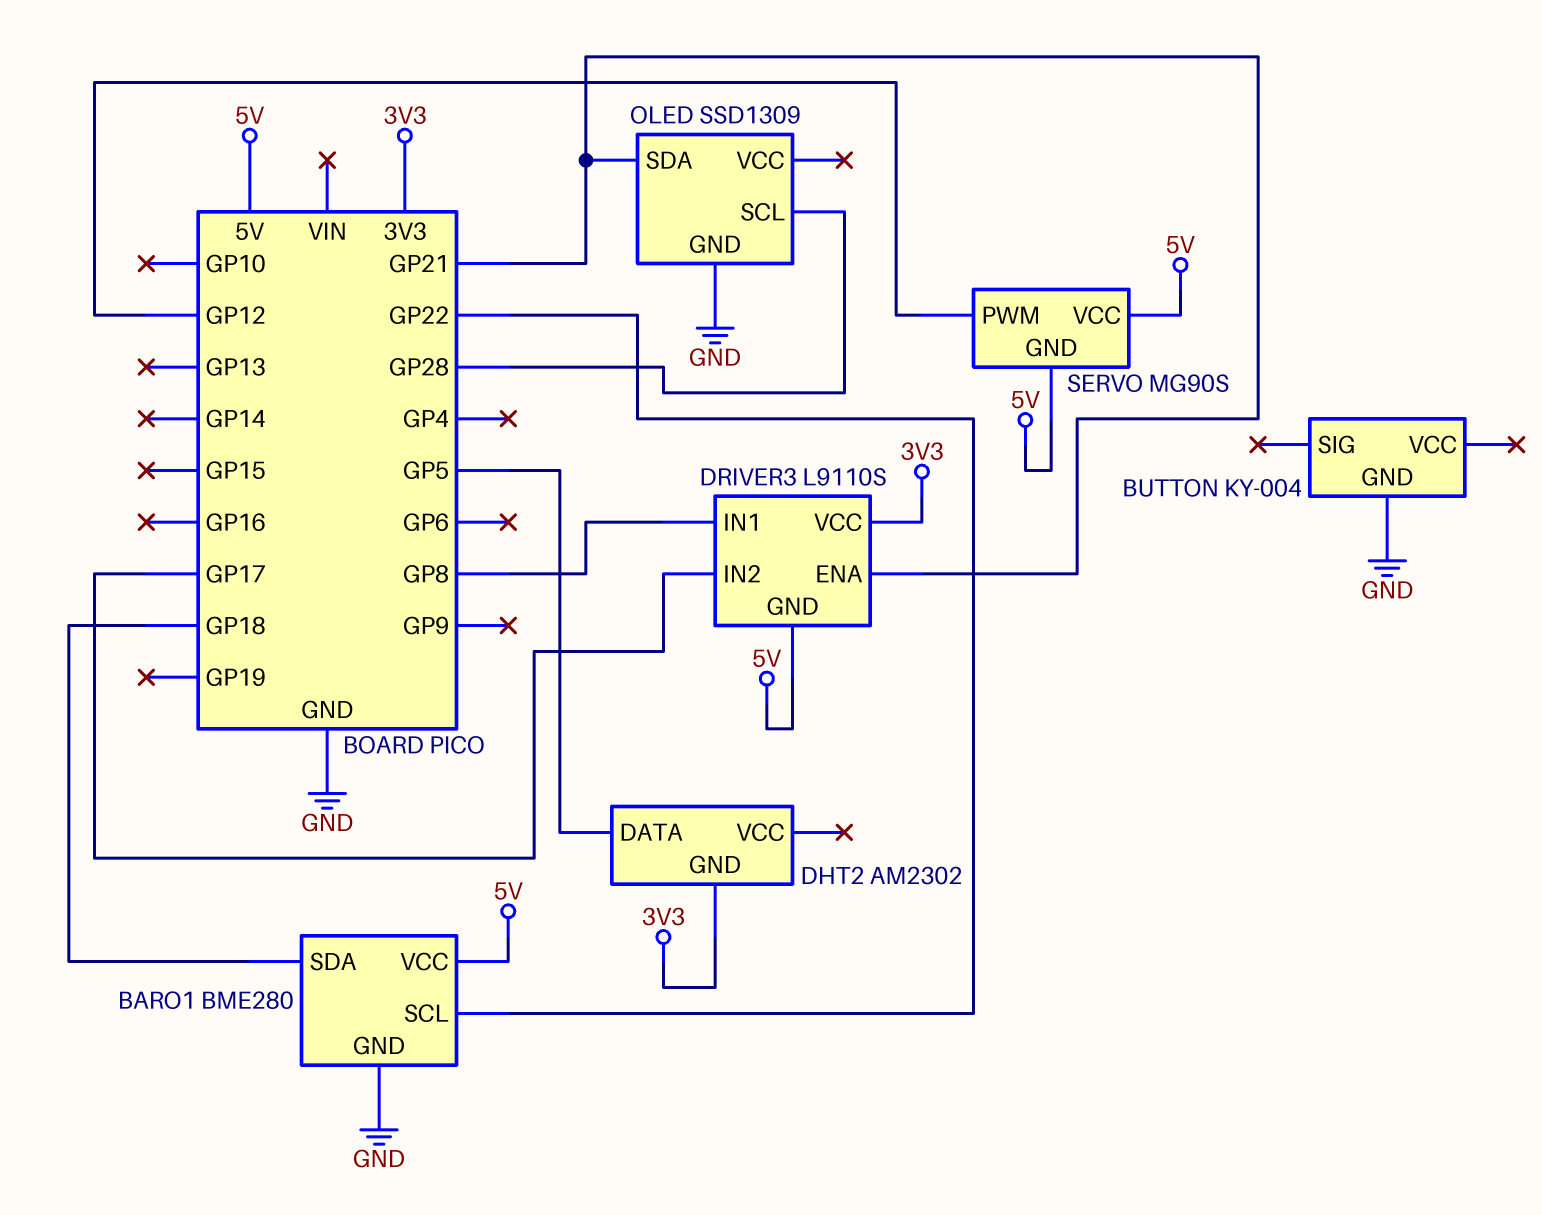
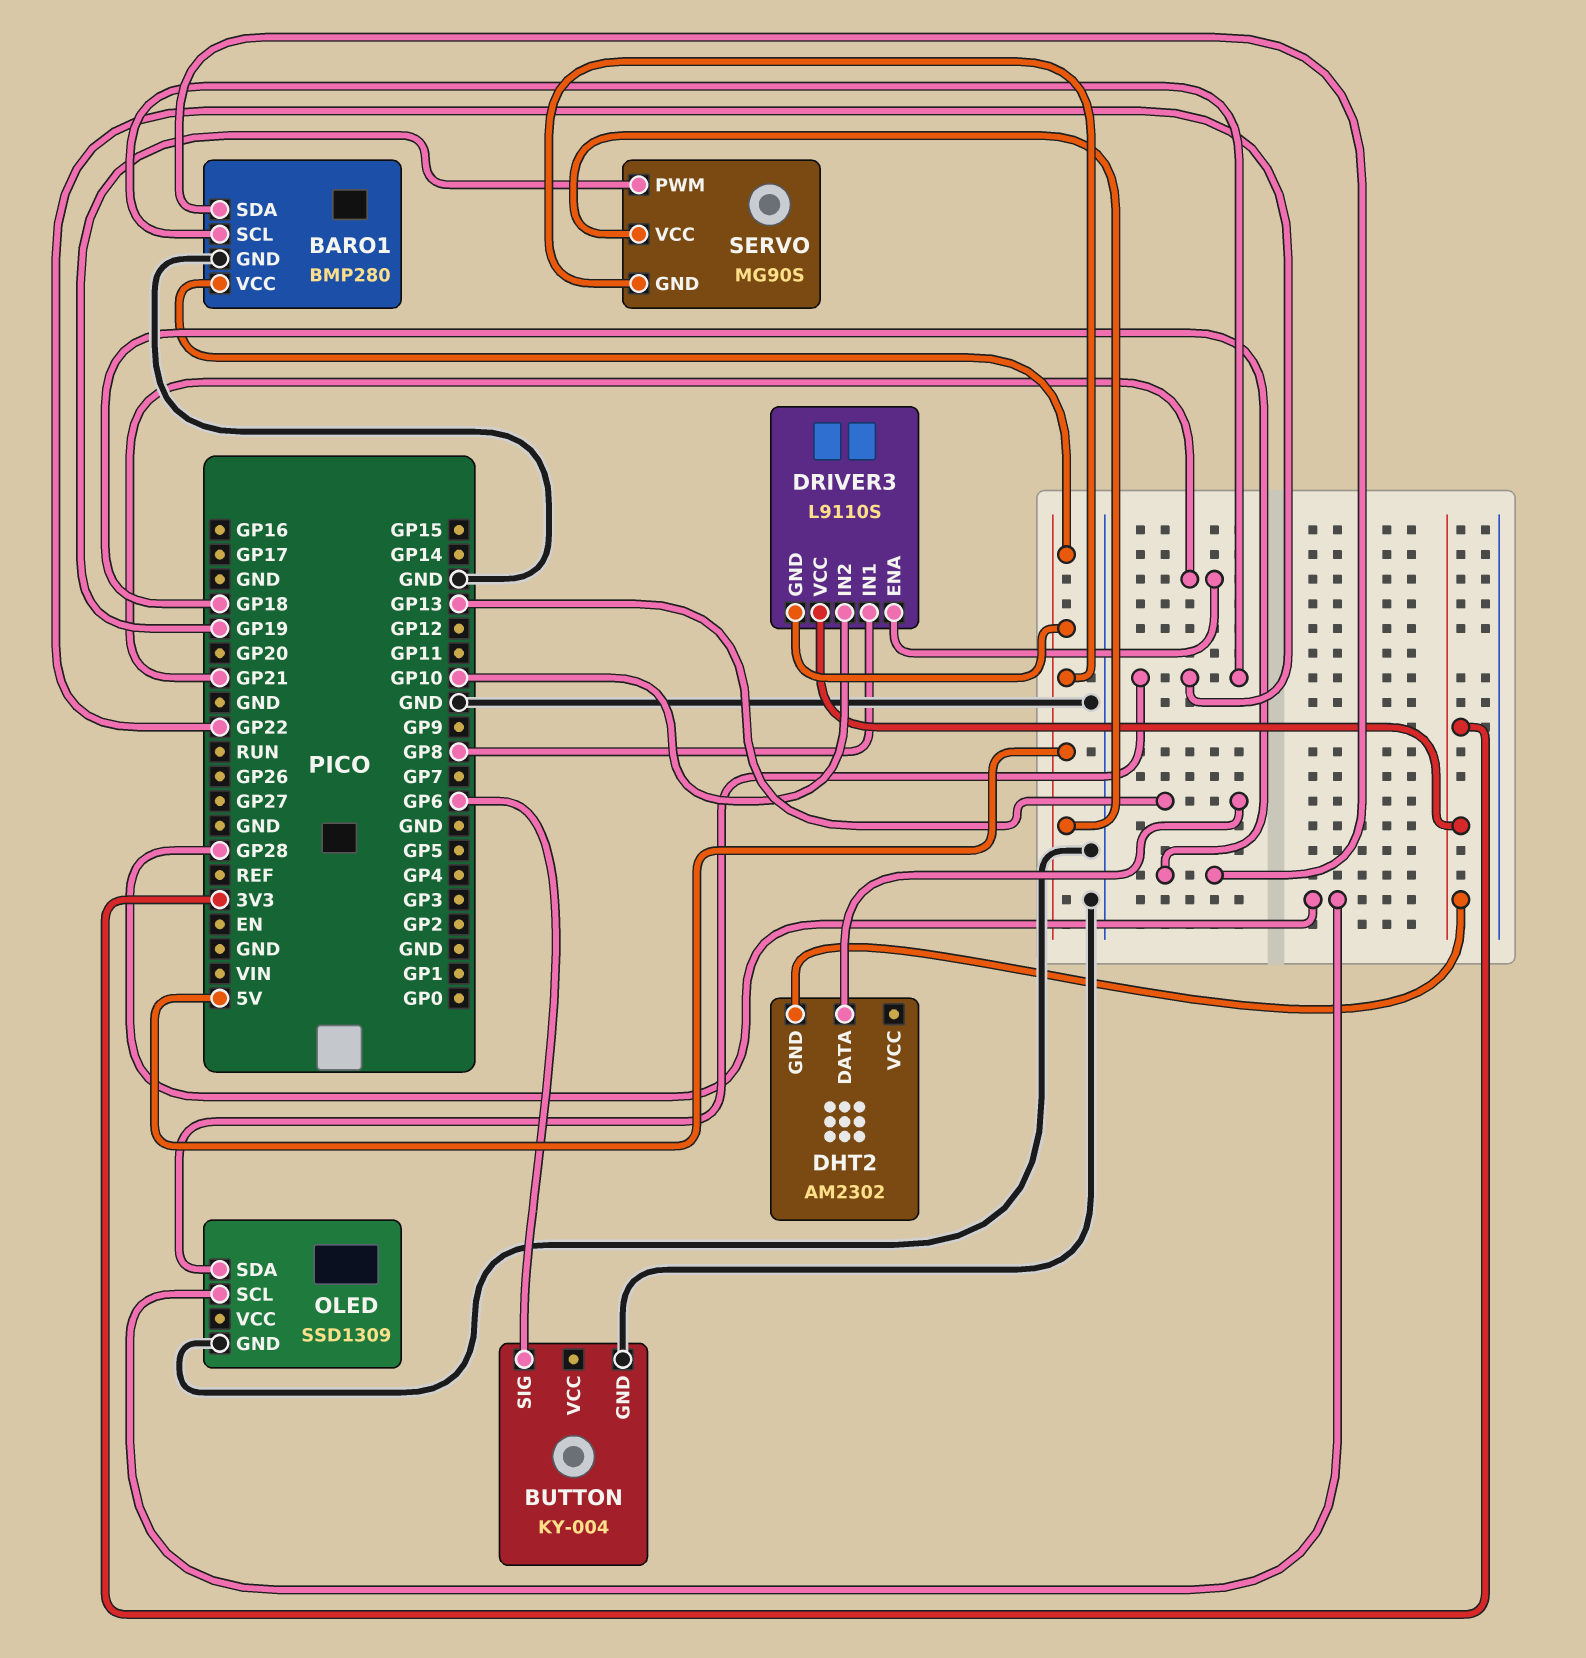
BARO1: BME280 -> BMP280
BUTTON pin SIG: none -> GP6
DHT2 pin DATA: GP5 -> GP13
DRIVER3 pin IN2: GP17 -> GP10
OLED pin SDA: GP21 -> GP22
SERVO pin PWM: GP12 -> GP19

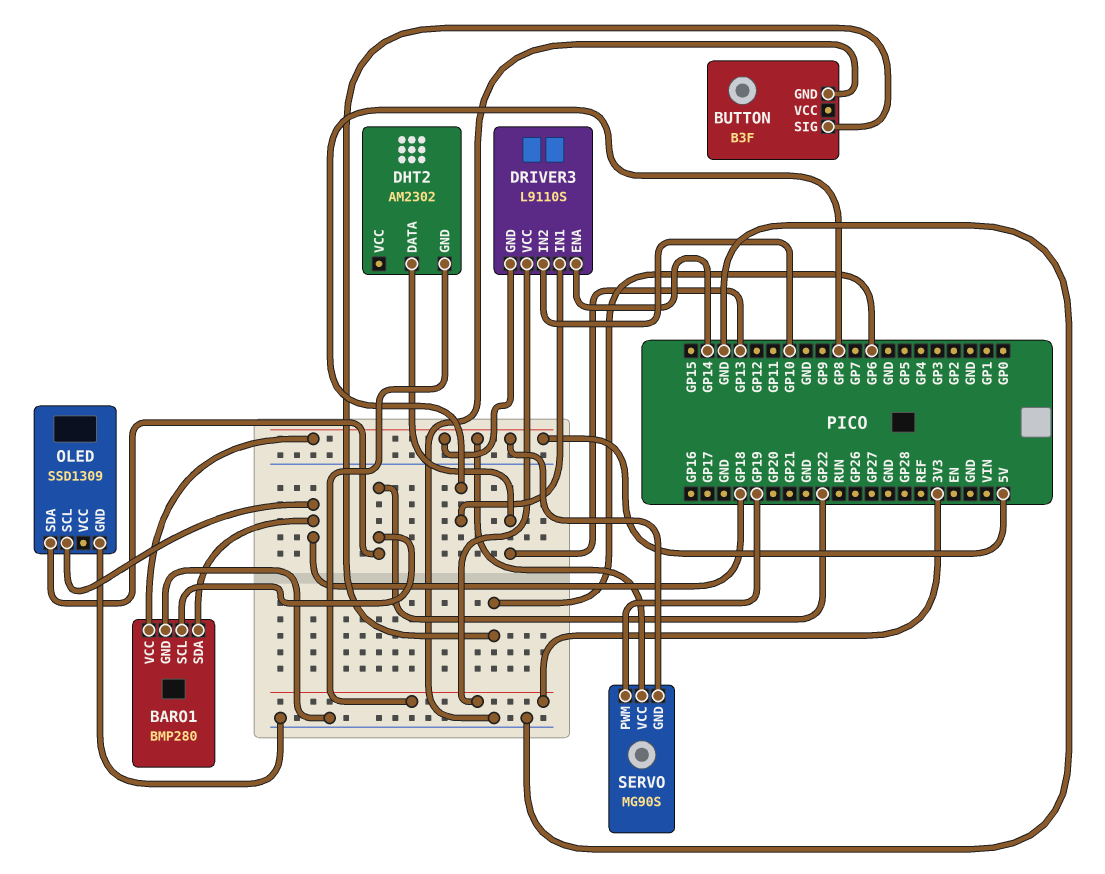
BUTTON: KY-004 -> B3F
DRIVER3 pin ENA: GP21 -> GP14
OLED pin SCL: GP28 -> GP18

